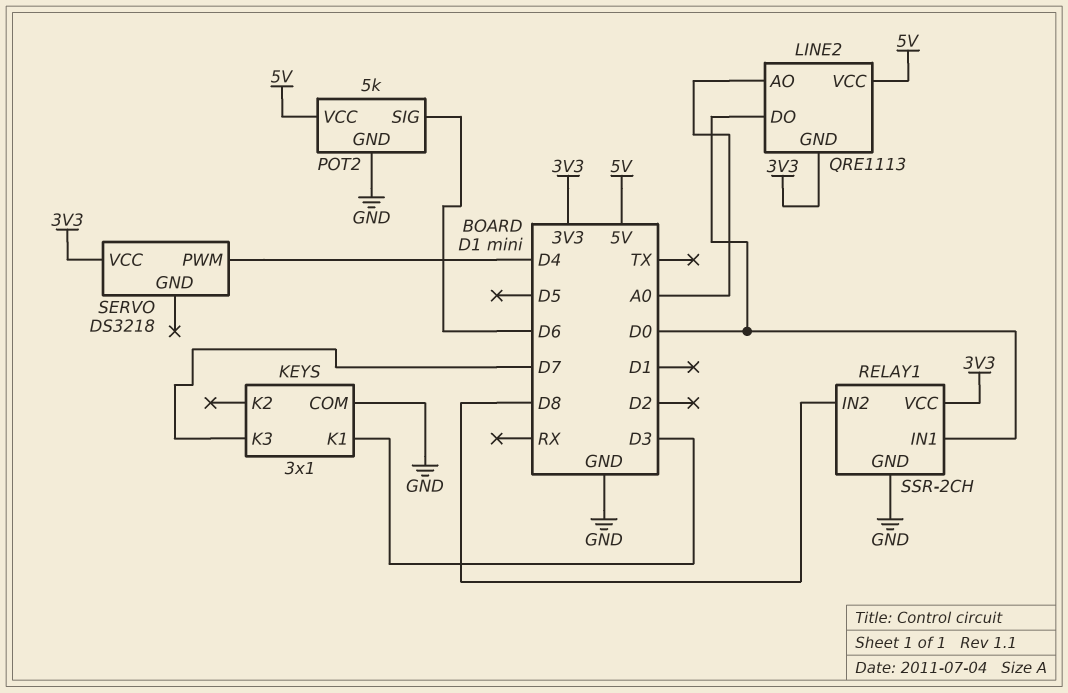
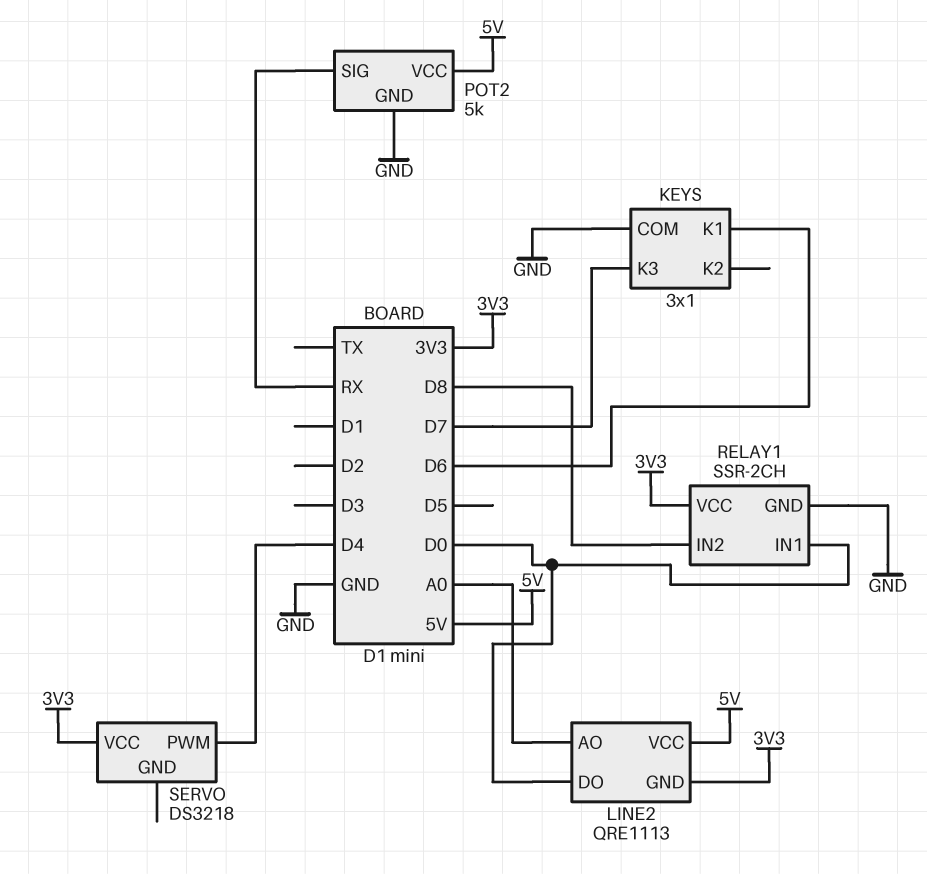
KEYS pin K1: D3 -> D6
POT2 pin SIG: D6 -> RX

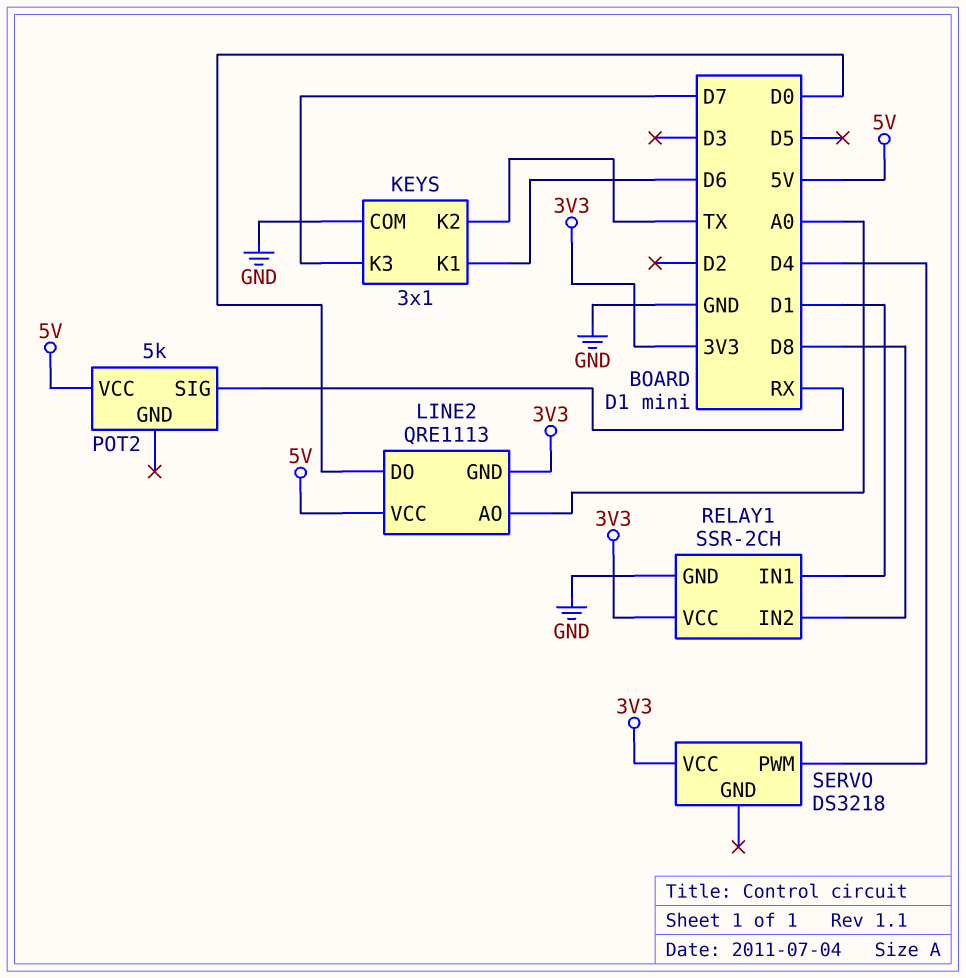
KEYS pin K2: none -> TX
POT2 pin GND: GND -> none
RELAY1 pin IN1: D0 -> D1

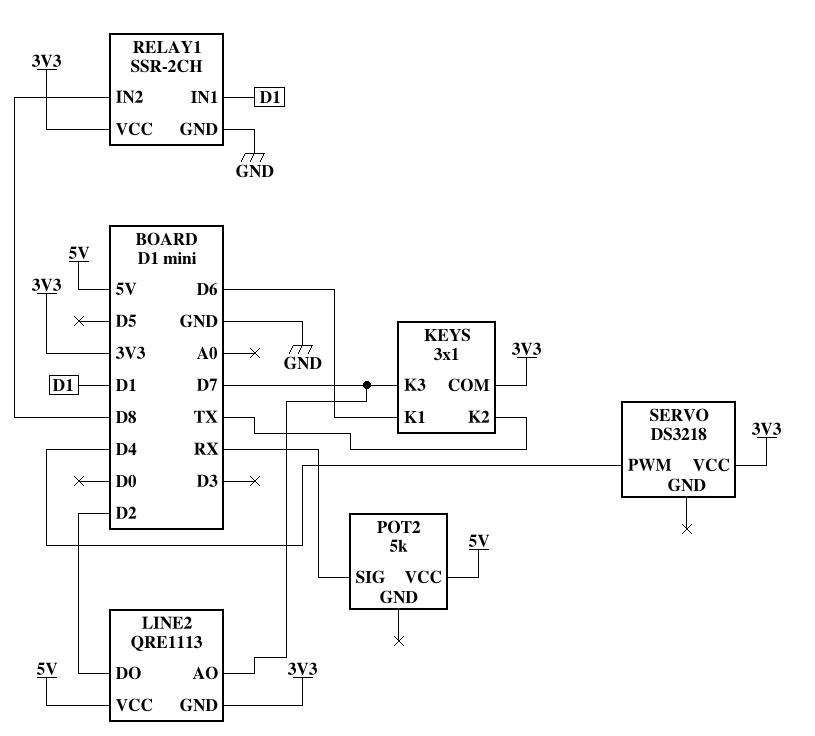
KEYS pin COM: GND -> 3V3
LINE2 pin AO: A0 -> D7
LINE2 pin DO: D0 -> D2

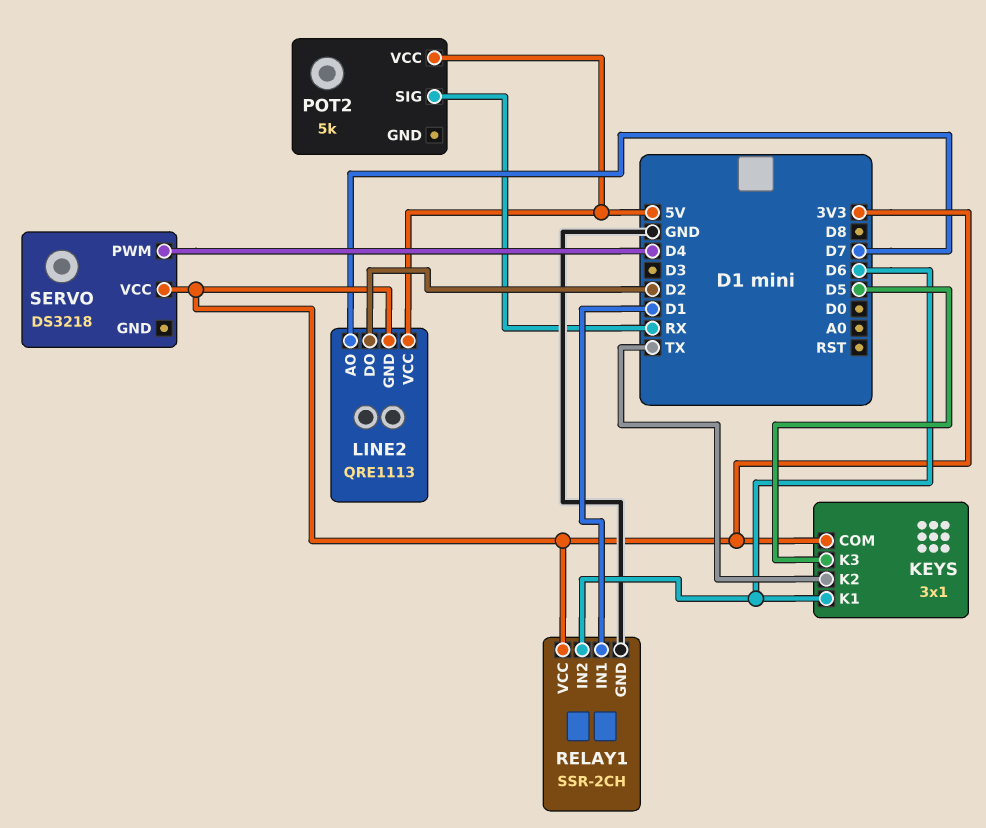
KEYS pin K3: D7 -> D5
RELAY1 pin IN2: D8 -> D6

